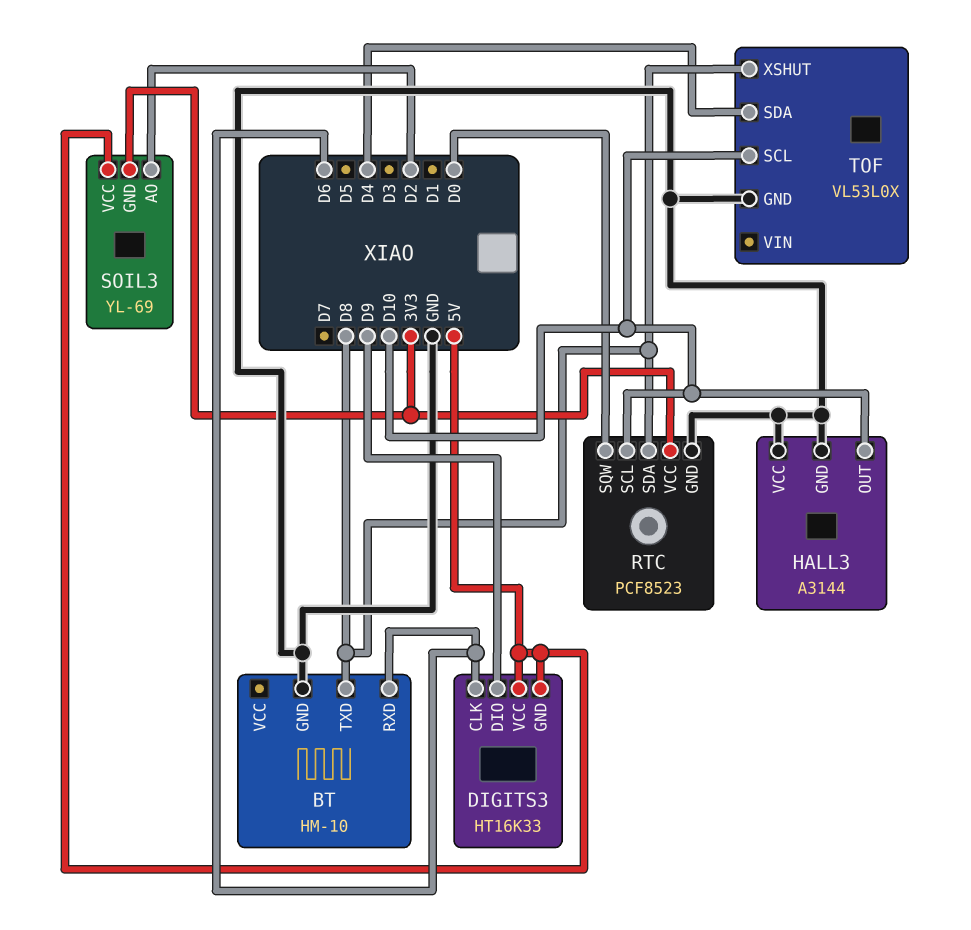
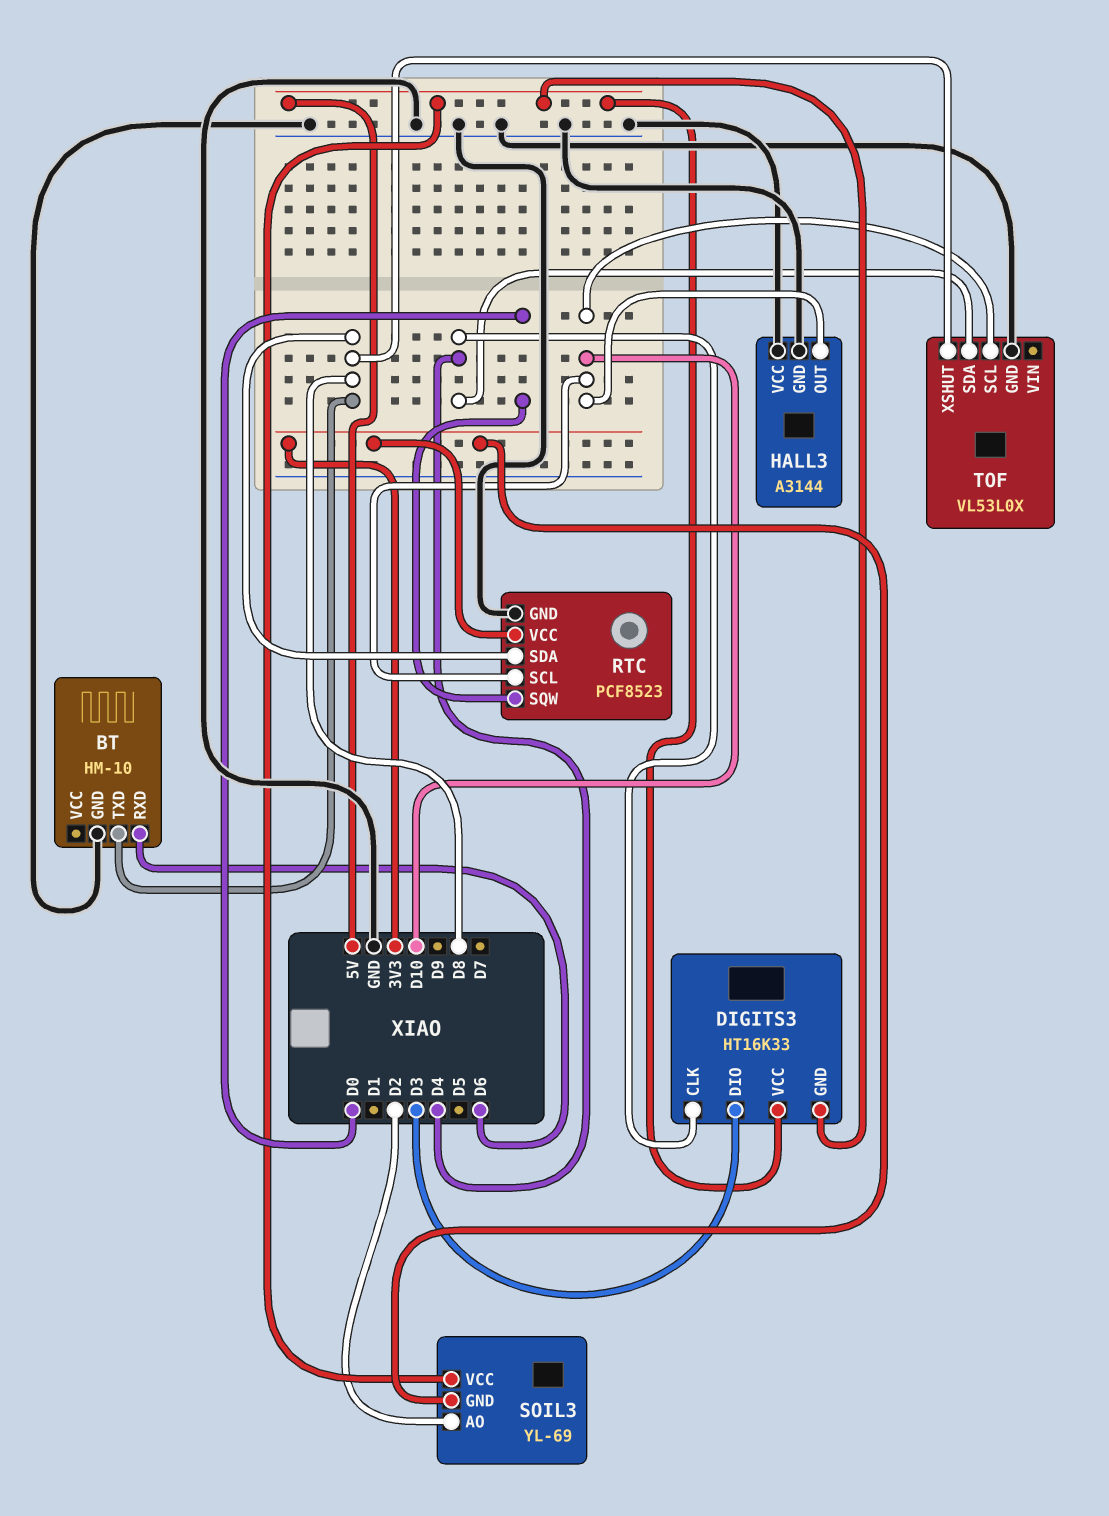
DIGITS3 pin CLK: D6 -> D4
DIGITS3 pin DIO: D9 -> D3

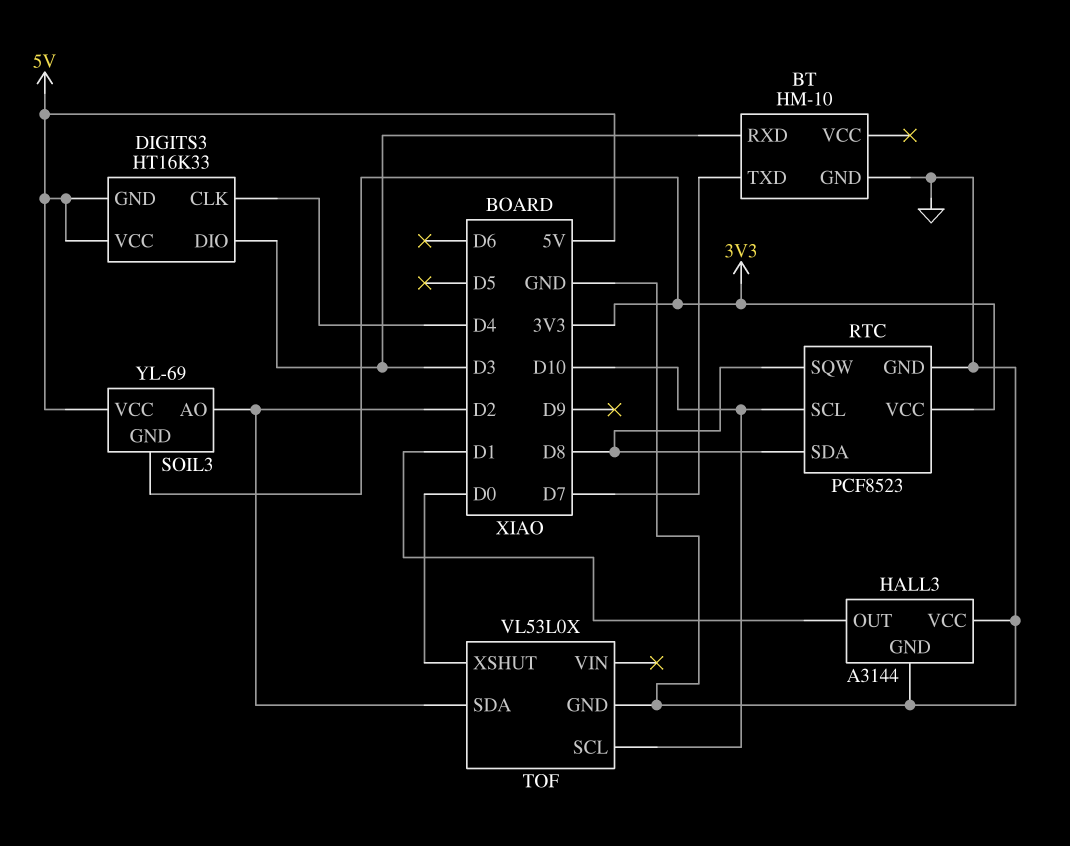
BT pin RXD: D6 -> D3
BT pin TXD: D8 -> D7
HALL3 pin OUT: D10 -> D1
RTC pin SQW: D0 -> D8
TOF pin SDA: D4 -> D2
TOF pin XSHUT: D8 -> D0

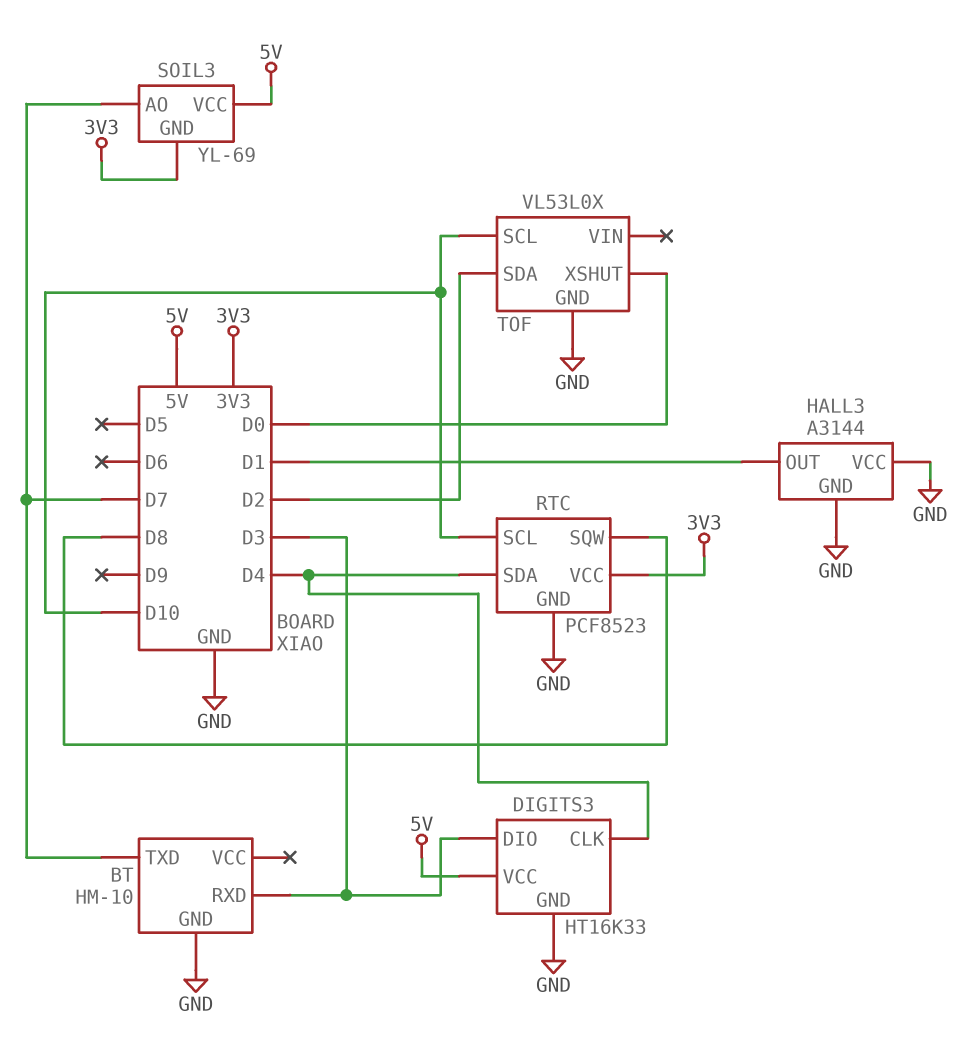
DIGITS3 pin GND: 5V -> GND
RTC pin SDA: D8 -> D4
SOIL3 pin AO: D2 -> D7

